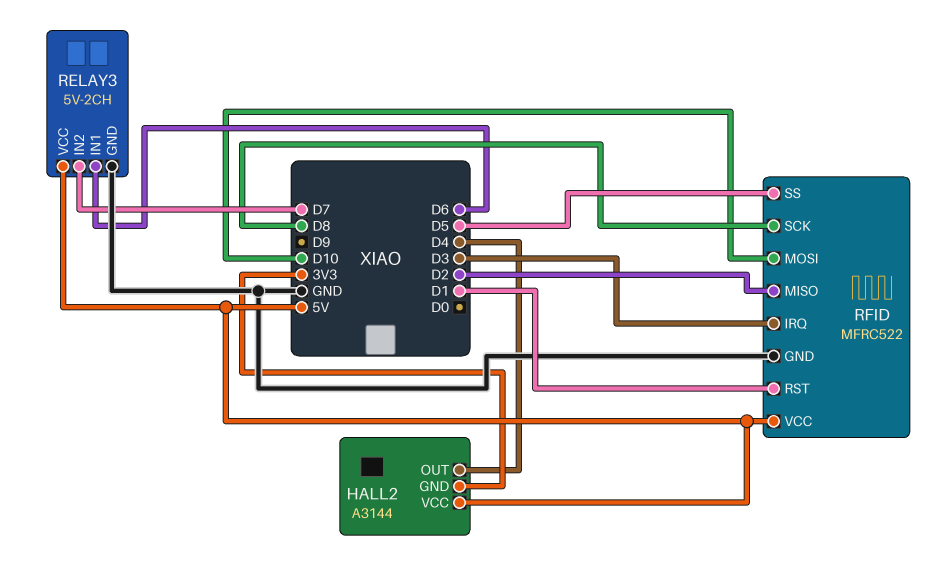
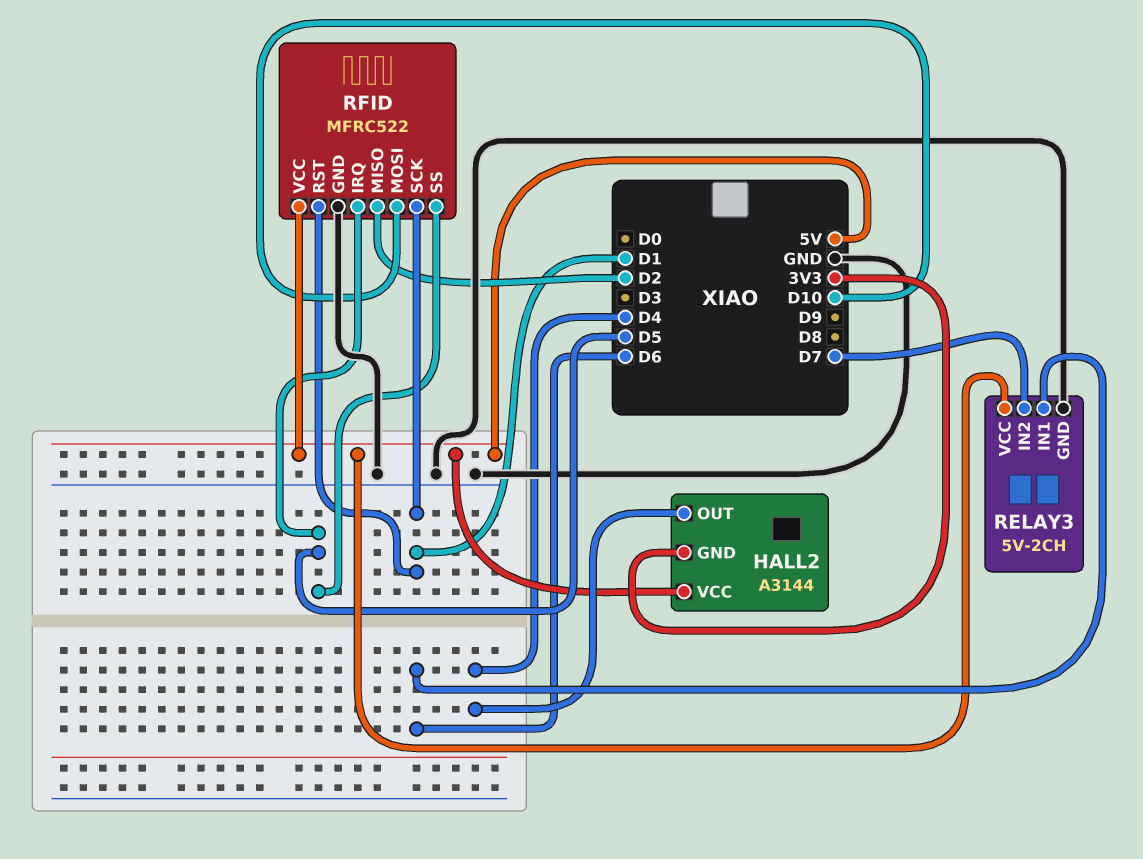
RFID pin IRQ: D3 -> D5
RFID pin SCK: D8 -> D1

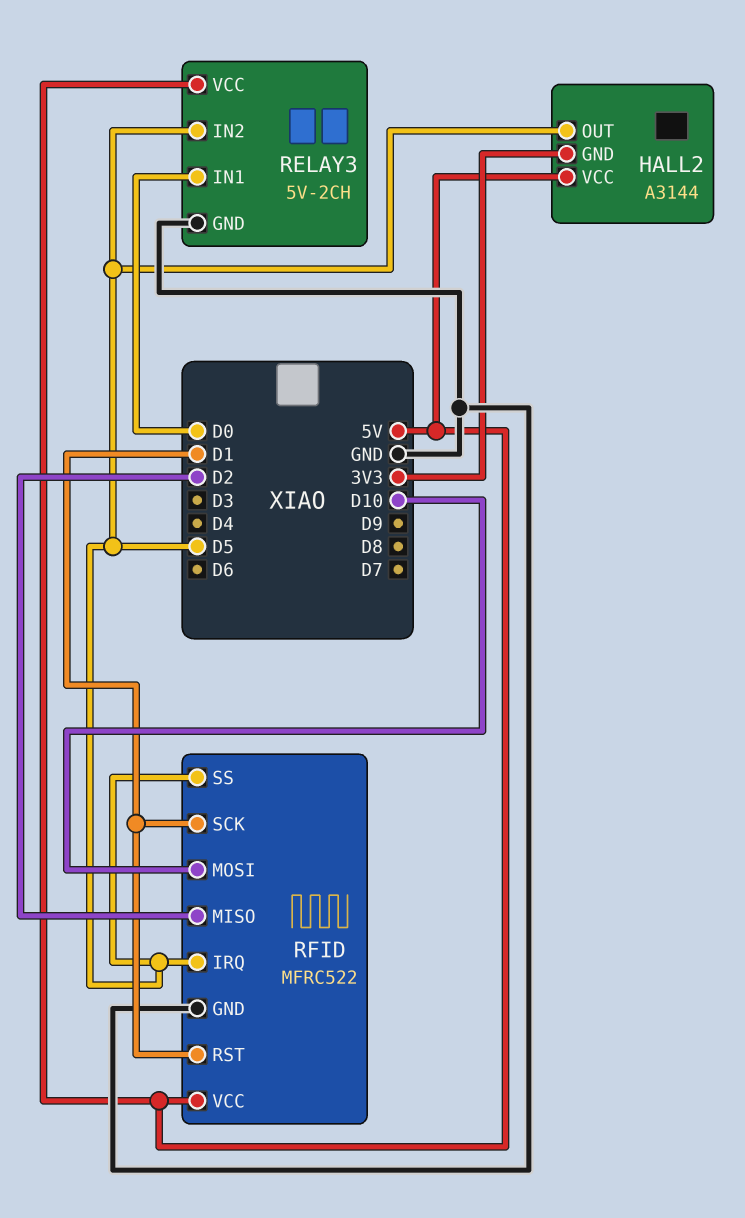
HALL2 pin OUT: D4 -> D5
RELAY3 pin IN1: D6 -> D0
RELAY3 pin IN2: D7 -> D5

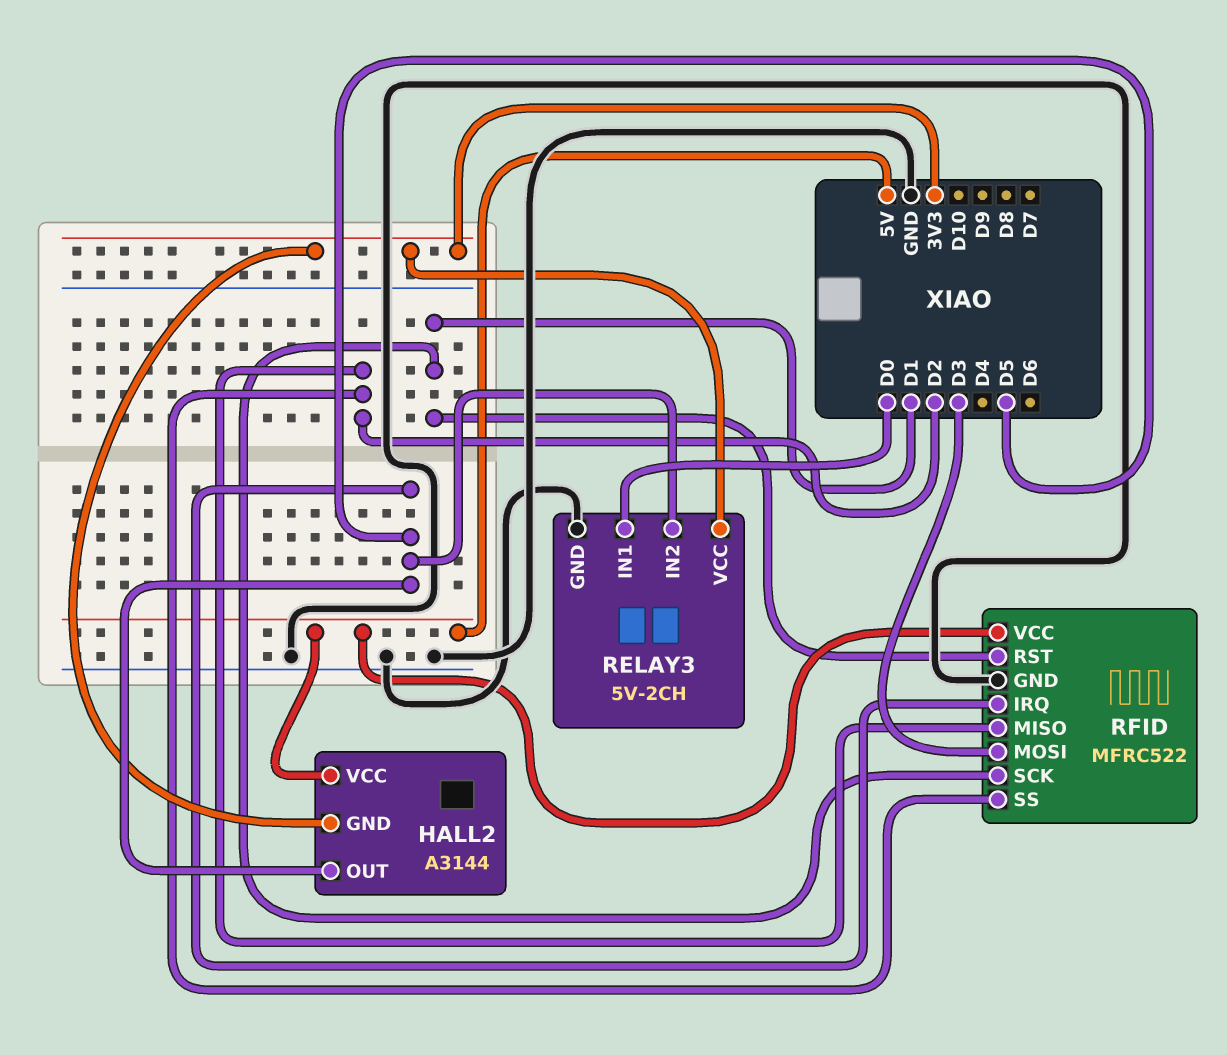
RELAY3 pin VCC: 5V -> 3V3
RFID pin MOSI: D10 -> D3
RFID pin SS: D5 -> D2

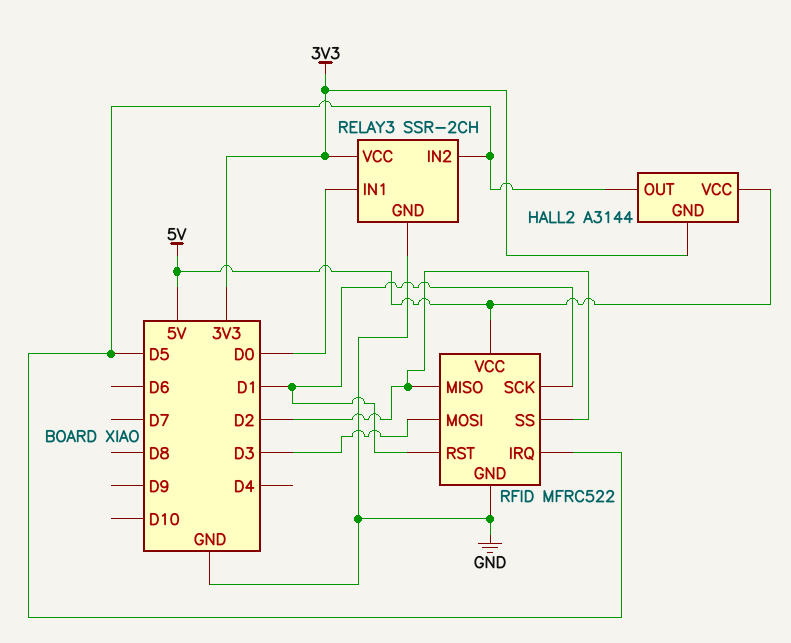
RELAY3: 5V-2CH -> SSR-2CH

